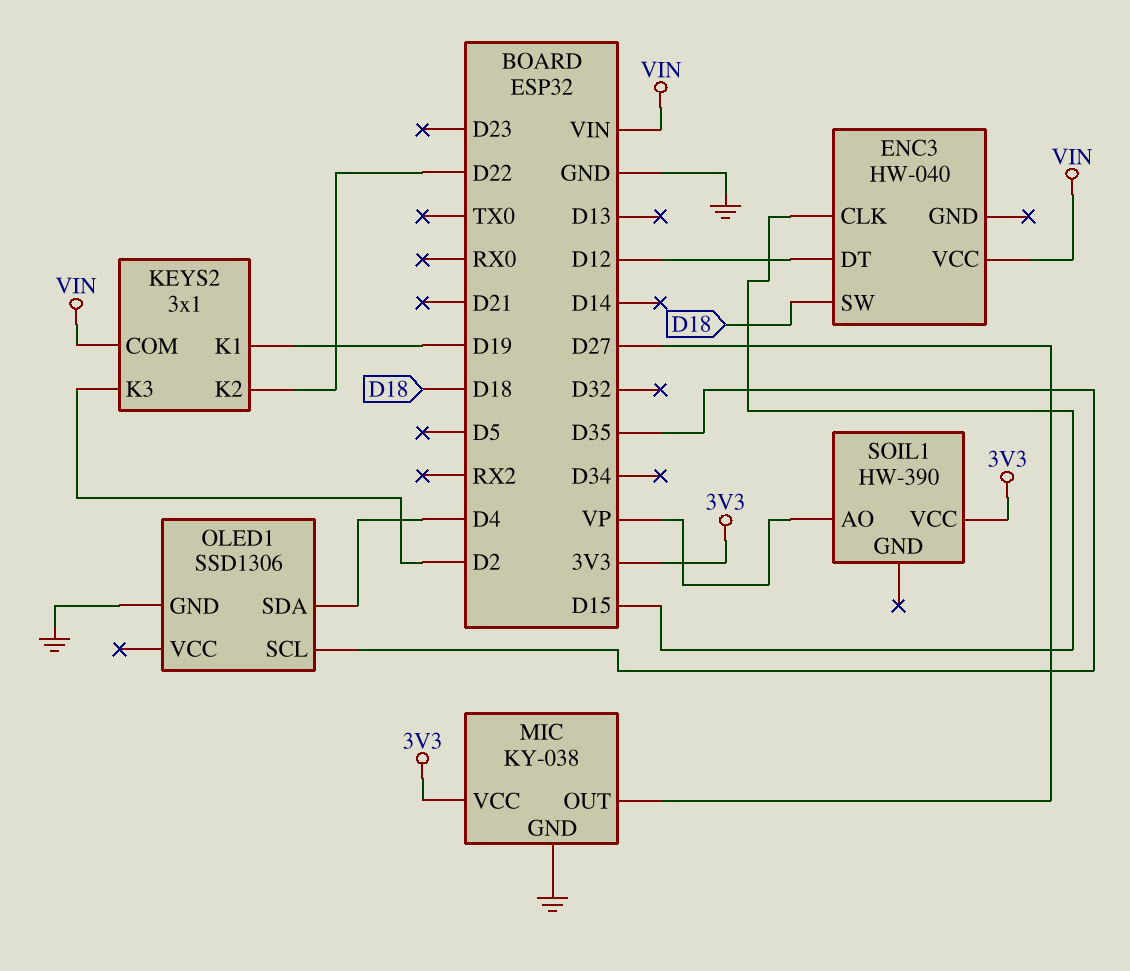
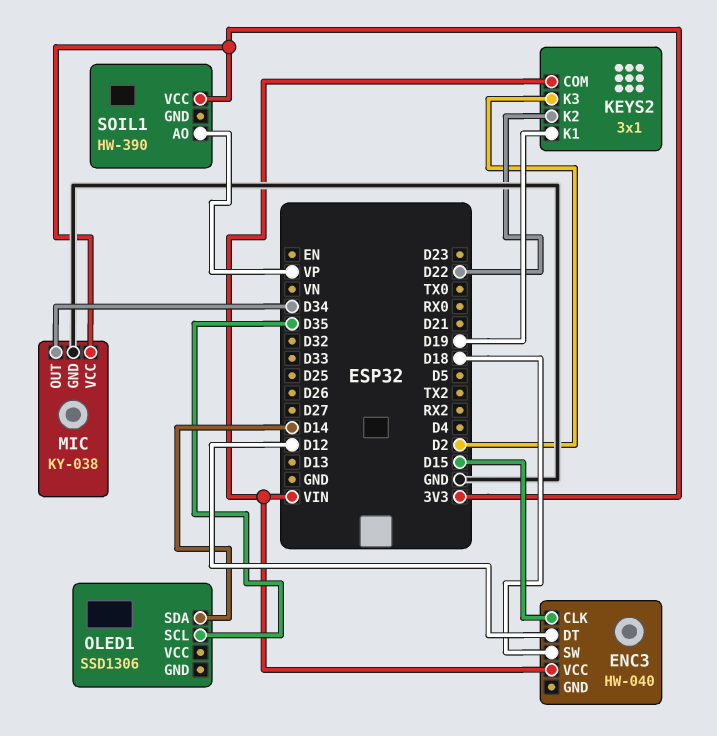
MIC pin OUT: D27 -> D34
OLED1 pin GND: GND -> none
OLED1 pin SDA: D4 -> D14

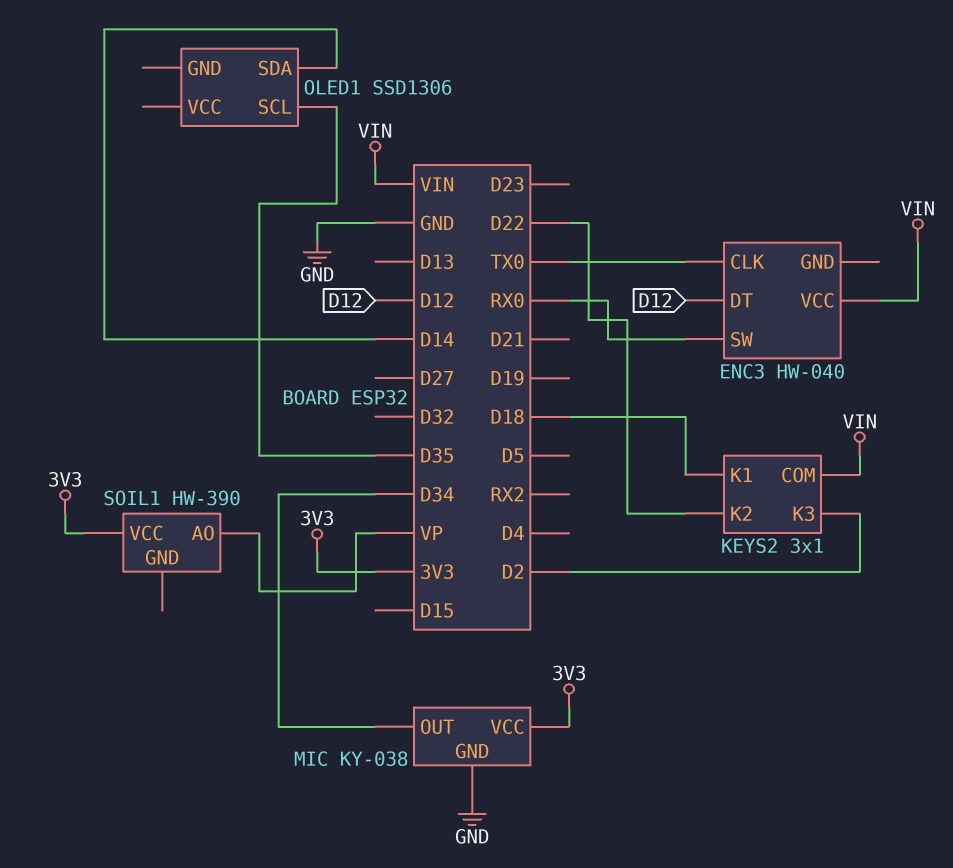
ENC3 pin CLK: D15 -> TX0
ENC3 pin SW: D18 -> RX0
KEYS2 pin K1: D19 -> D18

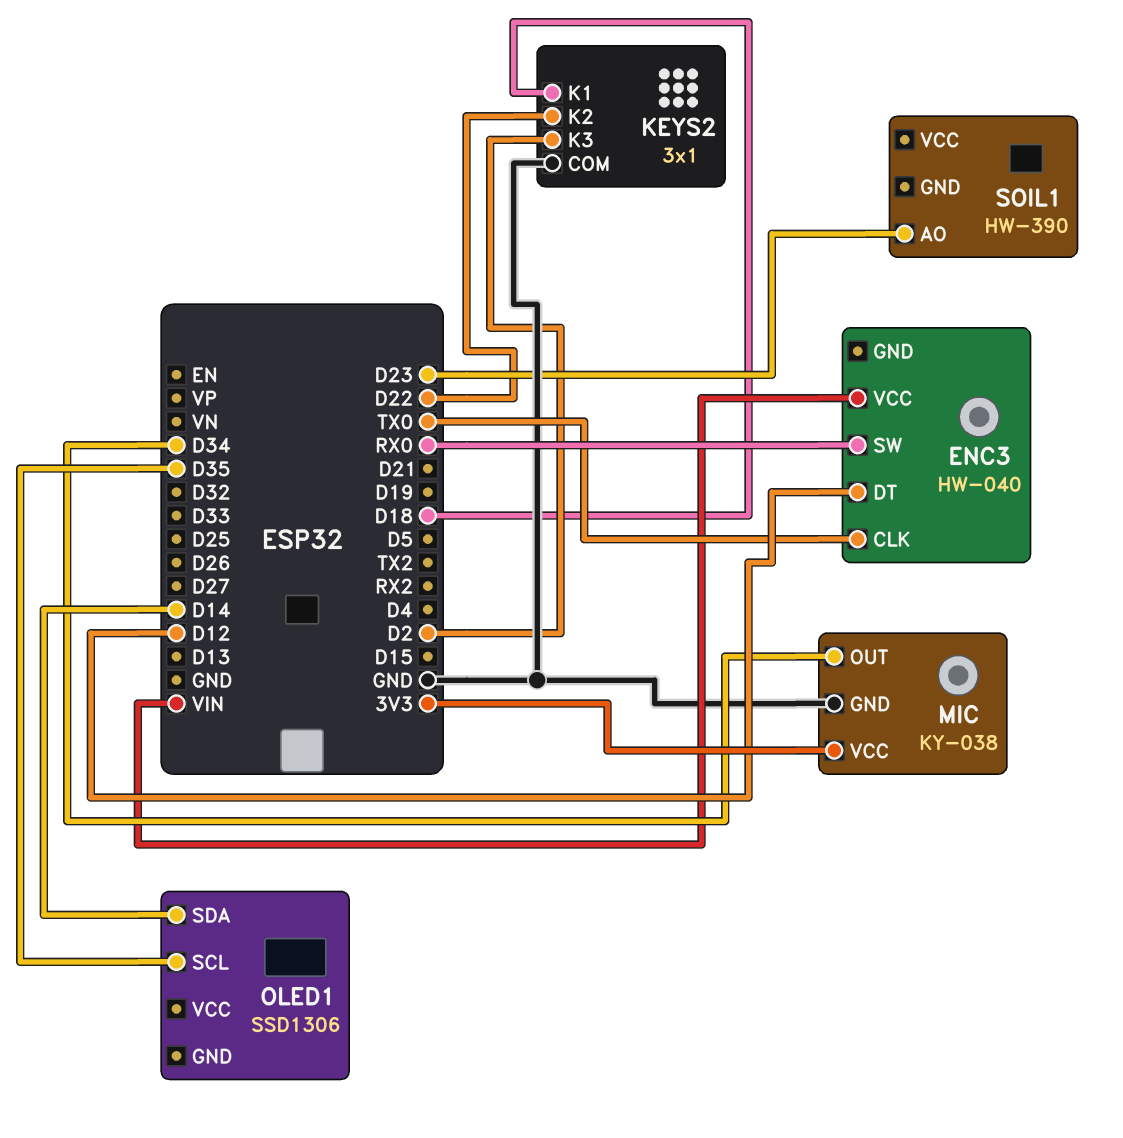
KEYS2 pin COM: VIN -> GND
SOIL1 pin AO: VP -> D23
SOIL1 pin VCC: 3V3 -> none

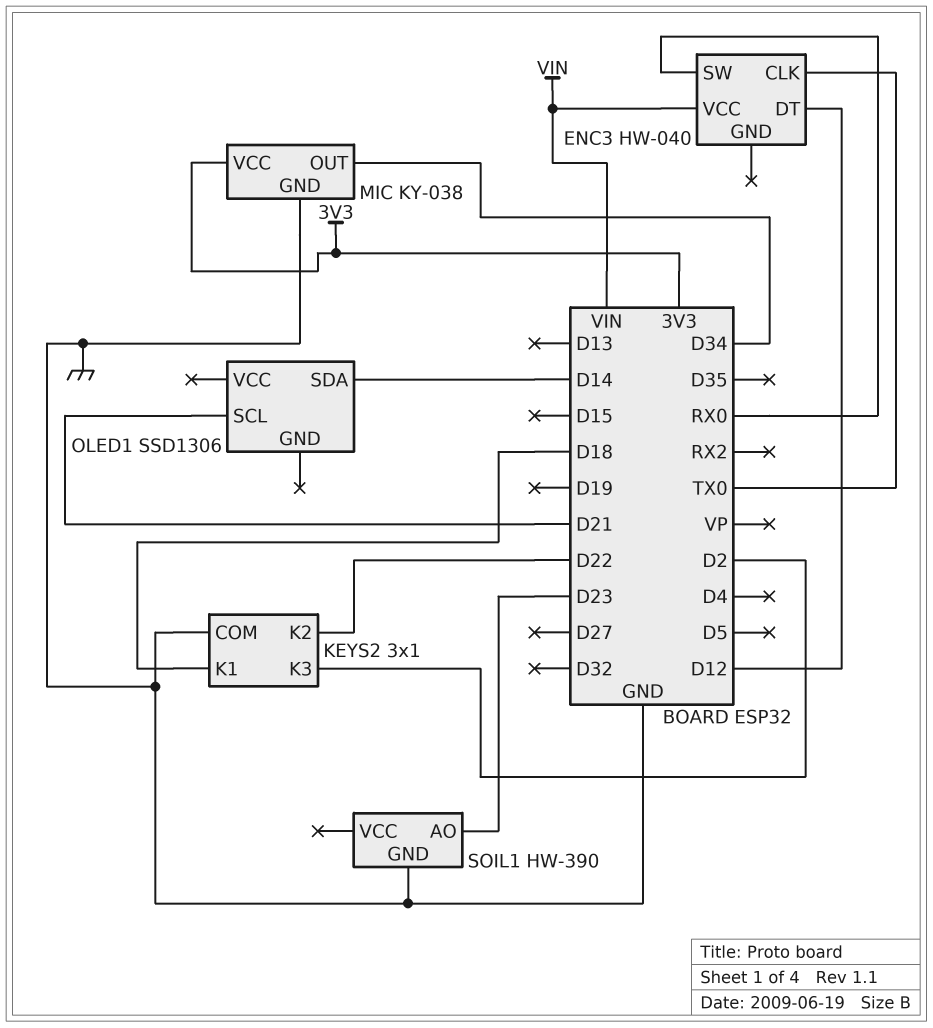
OLED1 pin SCL: D35 -> D21
SOIL1 pin GND: none -> GND

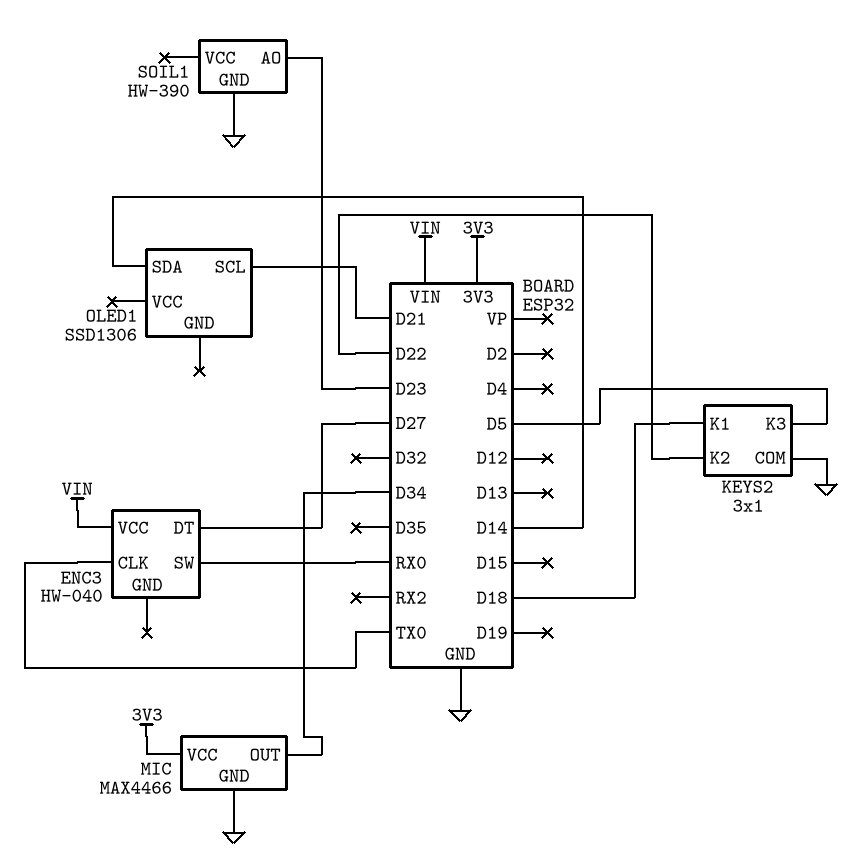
ENC3 pin DT: D12 -> D27
KEYS2 pin K3: D2 -> D5
MIC: KY-038 -> MAX4466

